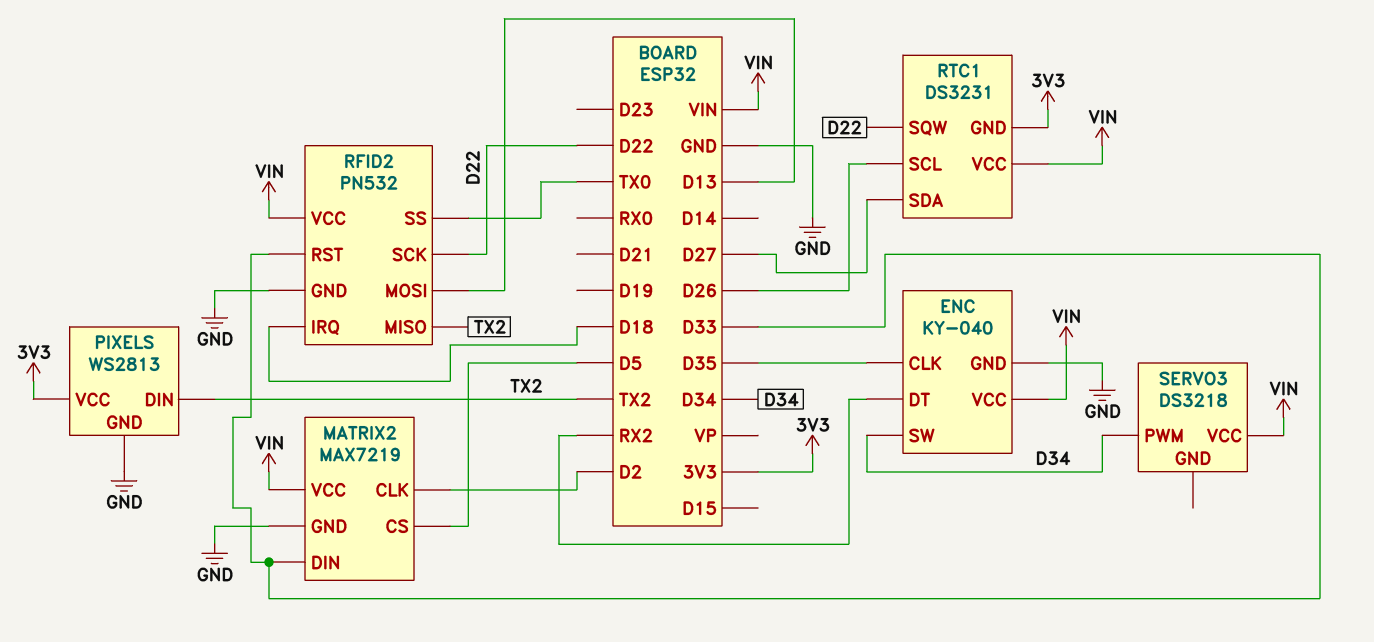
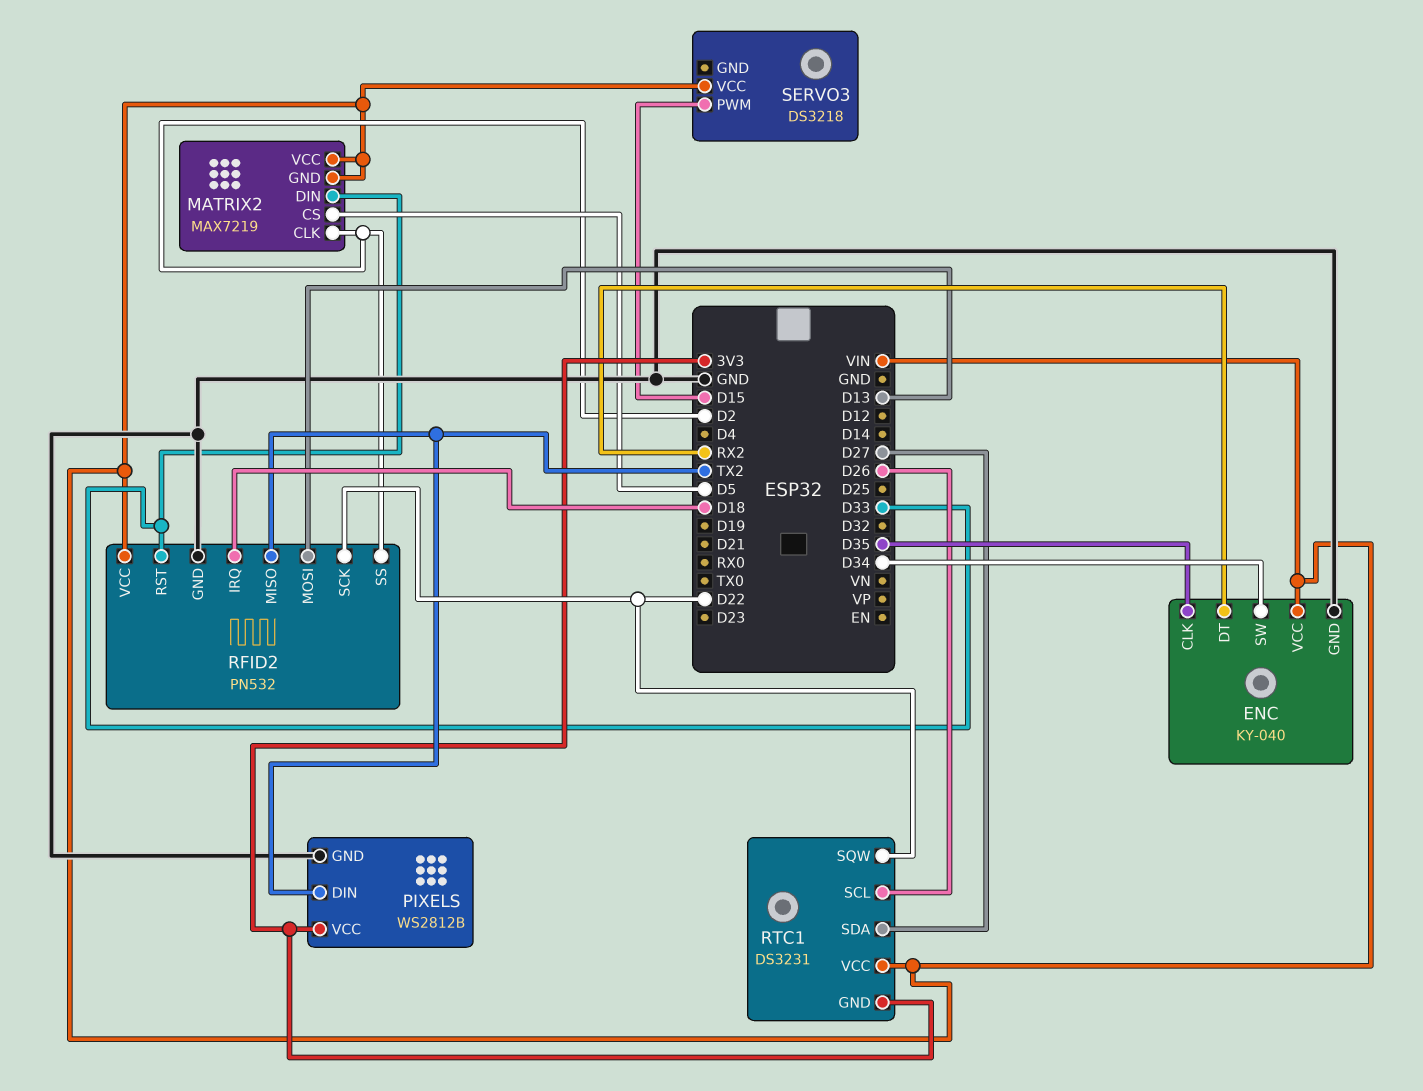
MATRIX2 pin GND: GND -> VIN
PIXELS: WS2813 -> WS2812B
RFID2 pin SS: TX0 -> D2
SERVO3 pin PWM: D34 -> D15

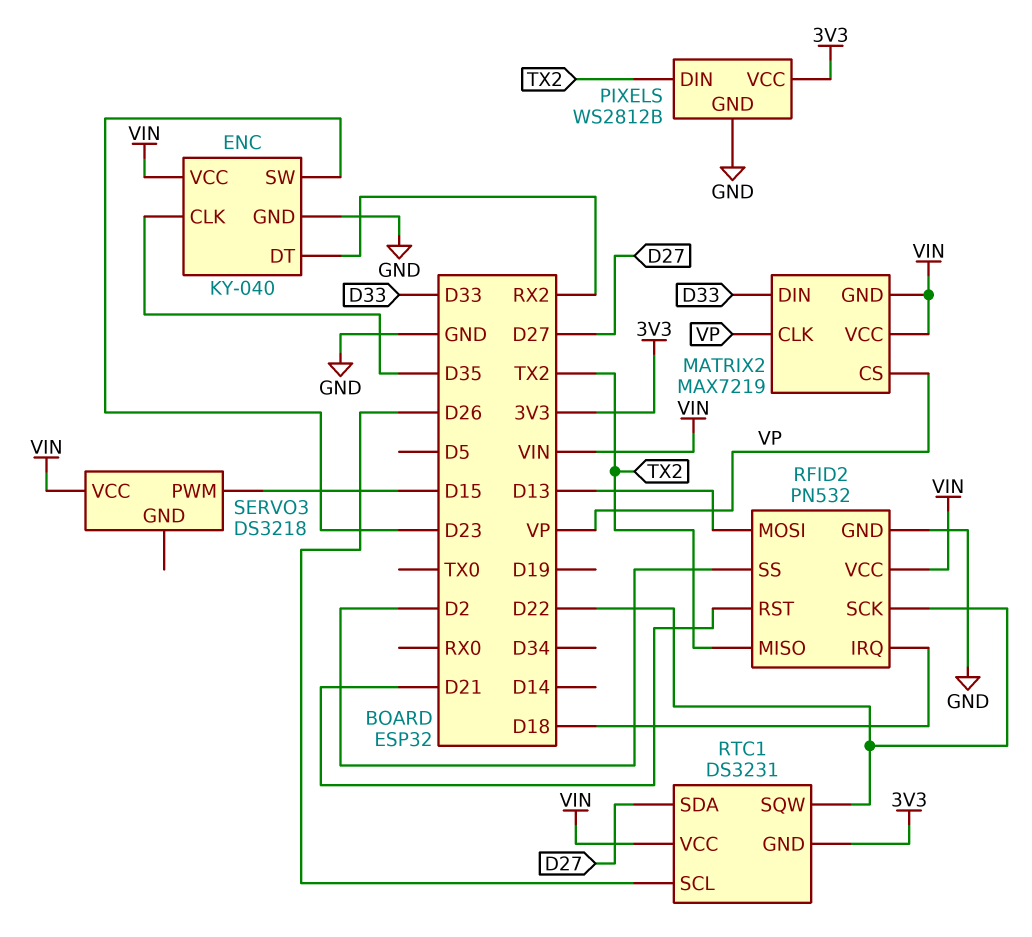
ENC pin SW: D34 -> D23
MATRIX2 pin CLK: D2 -> VP
MATRIX2 pin CS: D5 -> VP
RFID2 pin RST: D33 -> D21

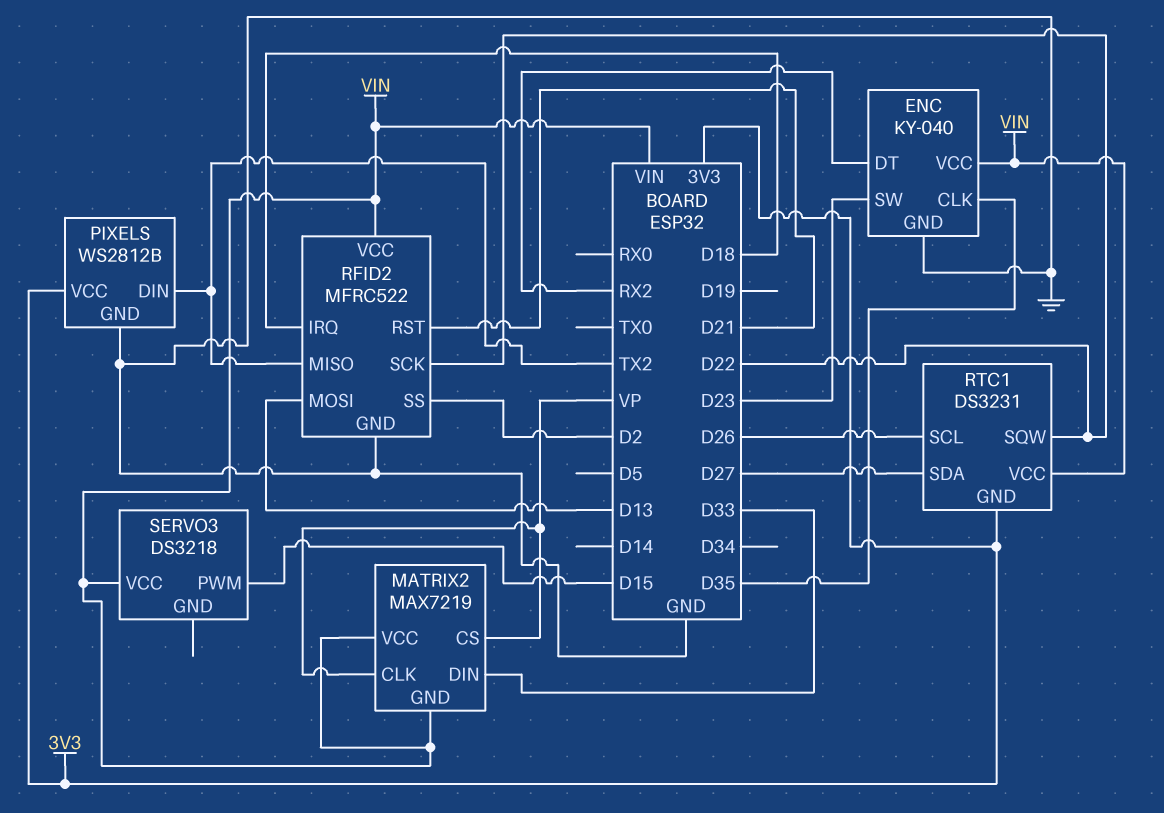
RFID2: PN532 -> MFRC522

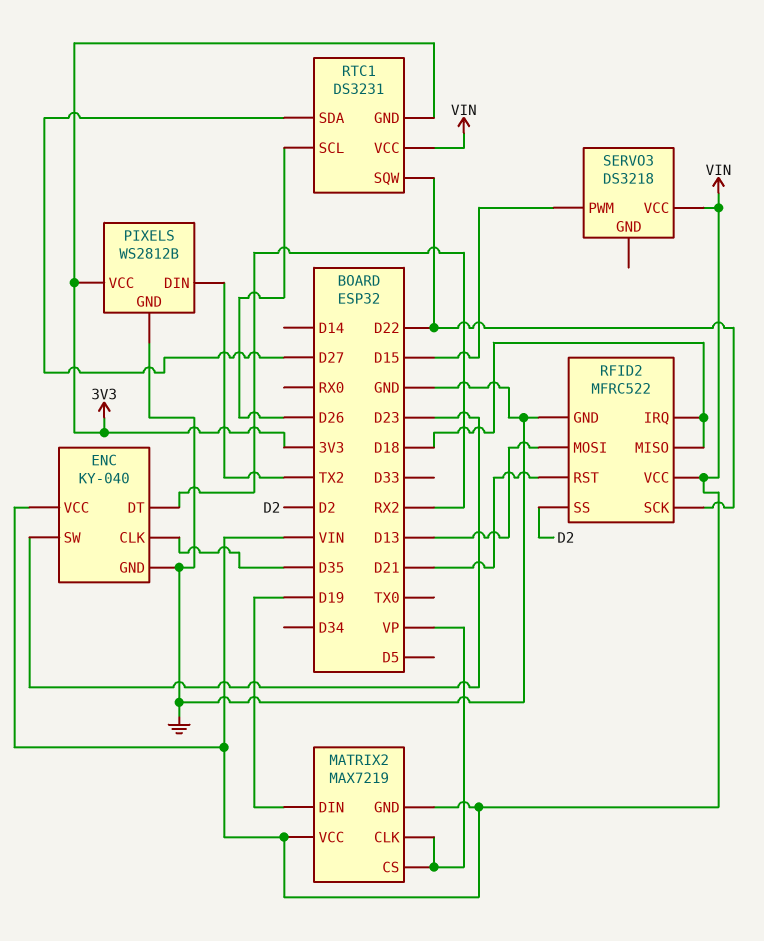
MATRIX2 pin DIN: D33 -> D19
RFID2 pin MISO: TX2 -> D18

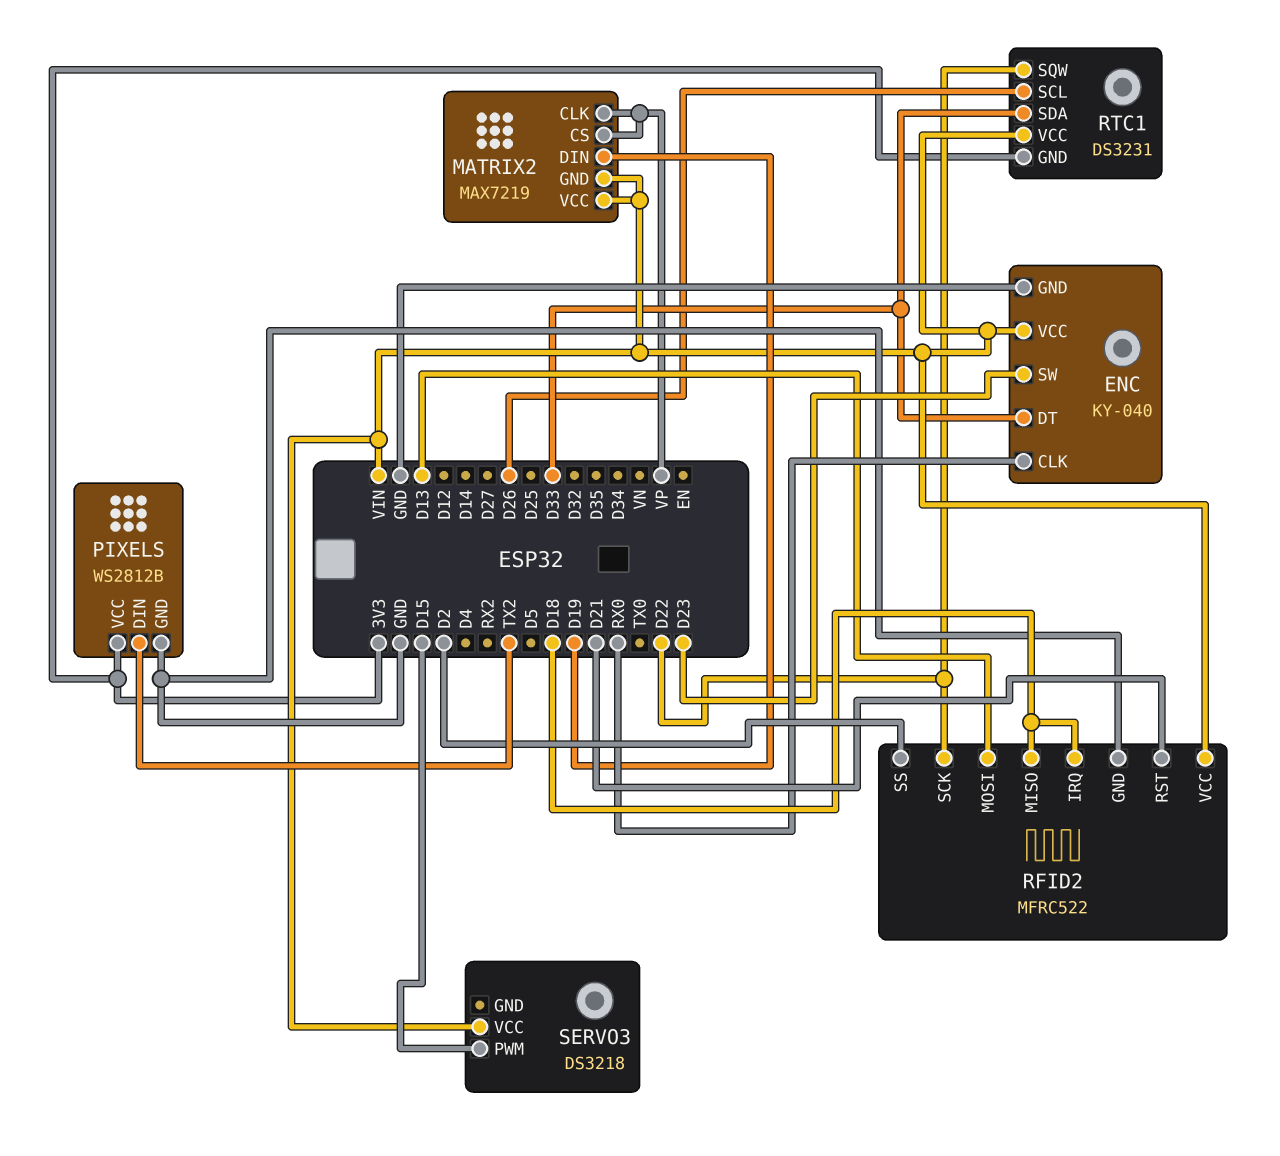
ENC pin CLK: D35 -> RX0
ENC pin DT: RX2 -> D33
RTC1 pin SDA: D27 -> D33

